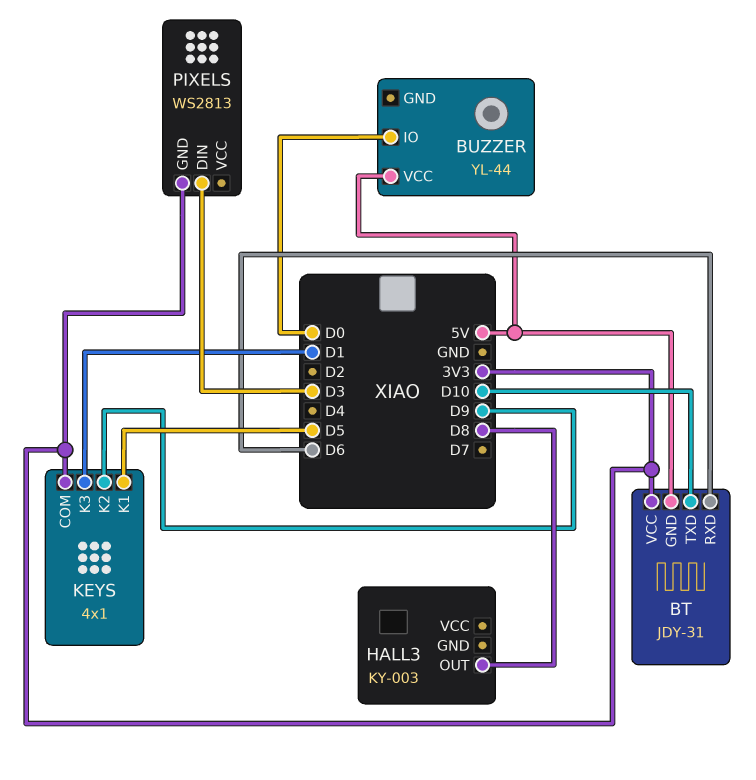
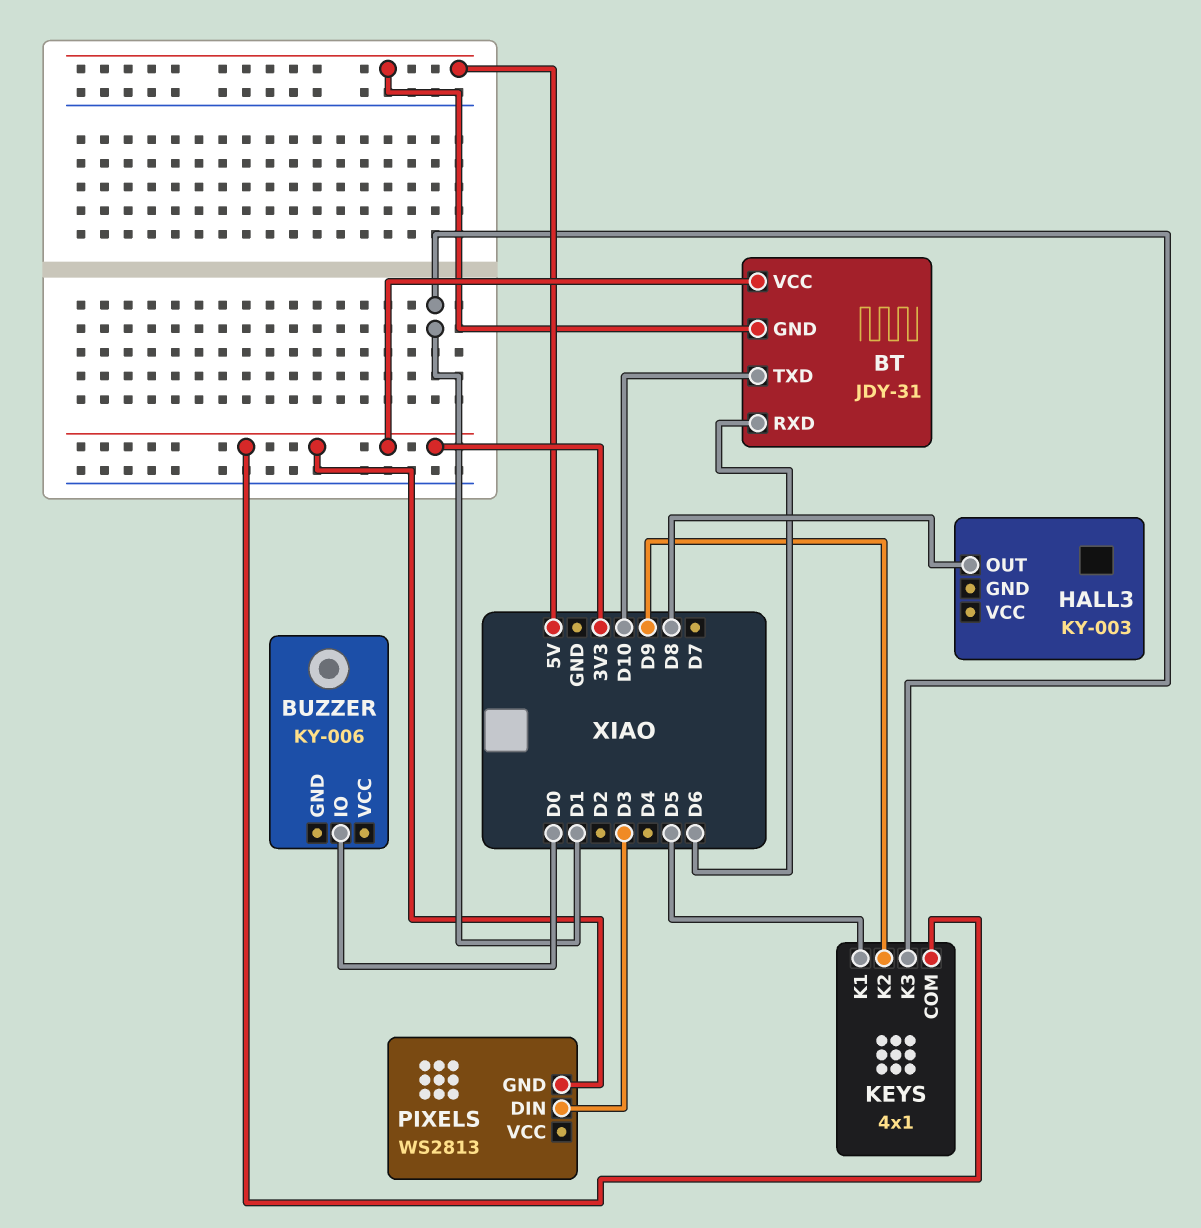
BUZZER: YL-44 -> KY-006
BUZZER pin VCC: 5V -> none

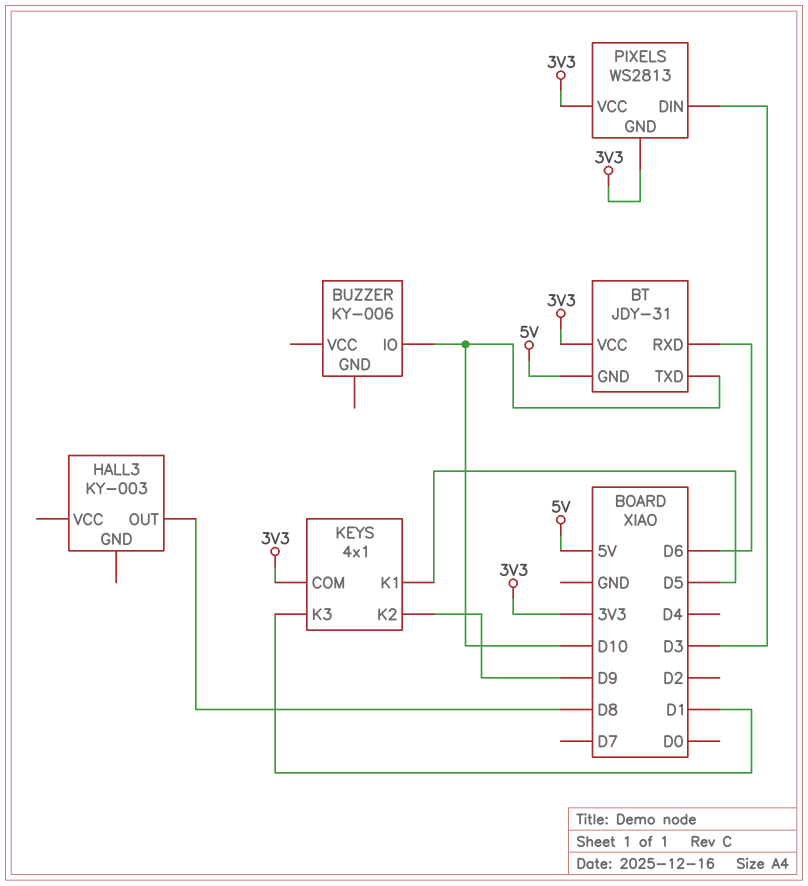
BUZZER pin IO: D0 -> D10
PIXELS pin VCC: none -> 3V3

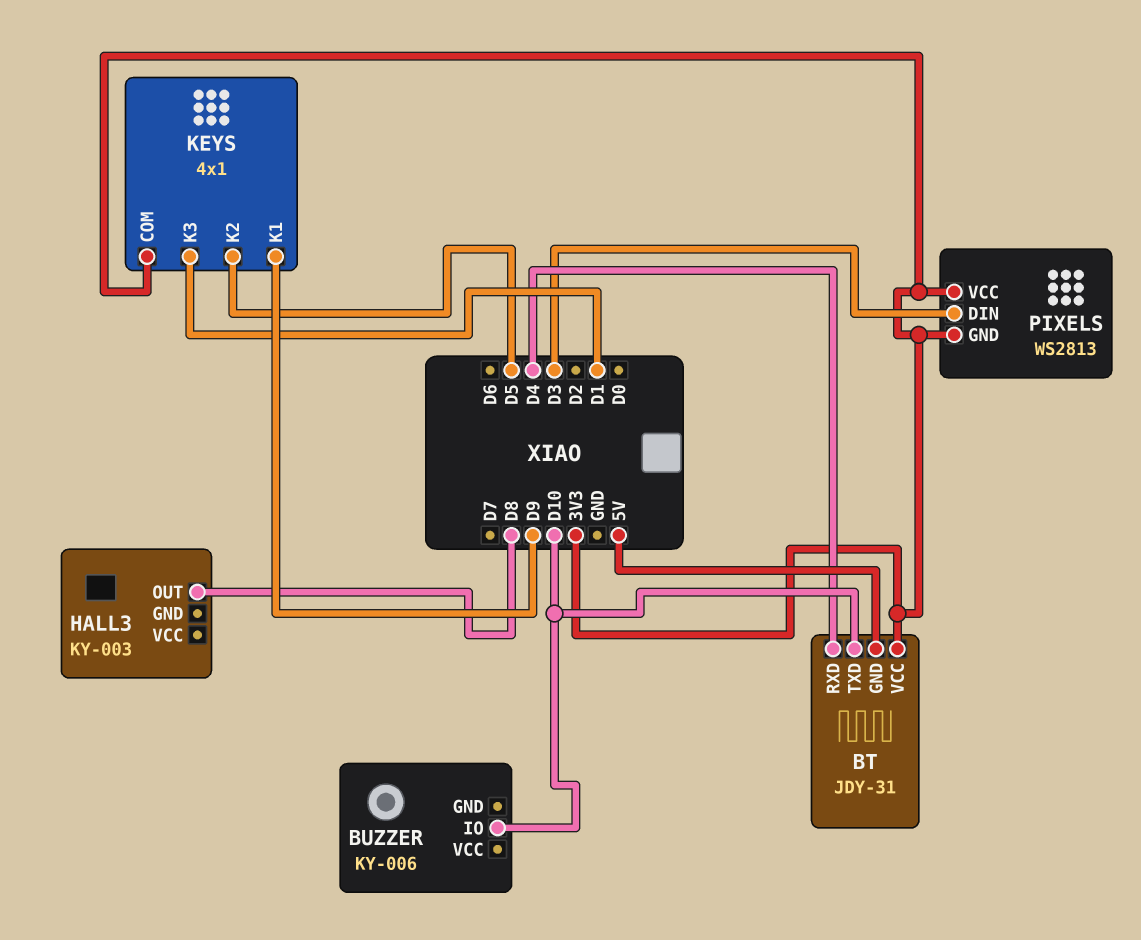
BT pin RXD: D6 -> D4
KEYS pin K1: D5 -> D9
KEYS pin K2: D9 -> D5

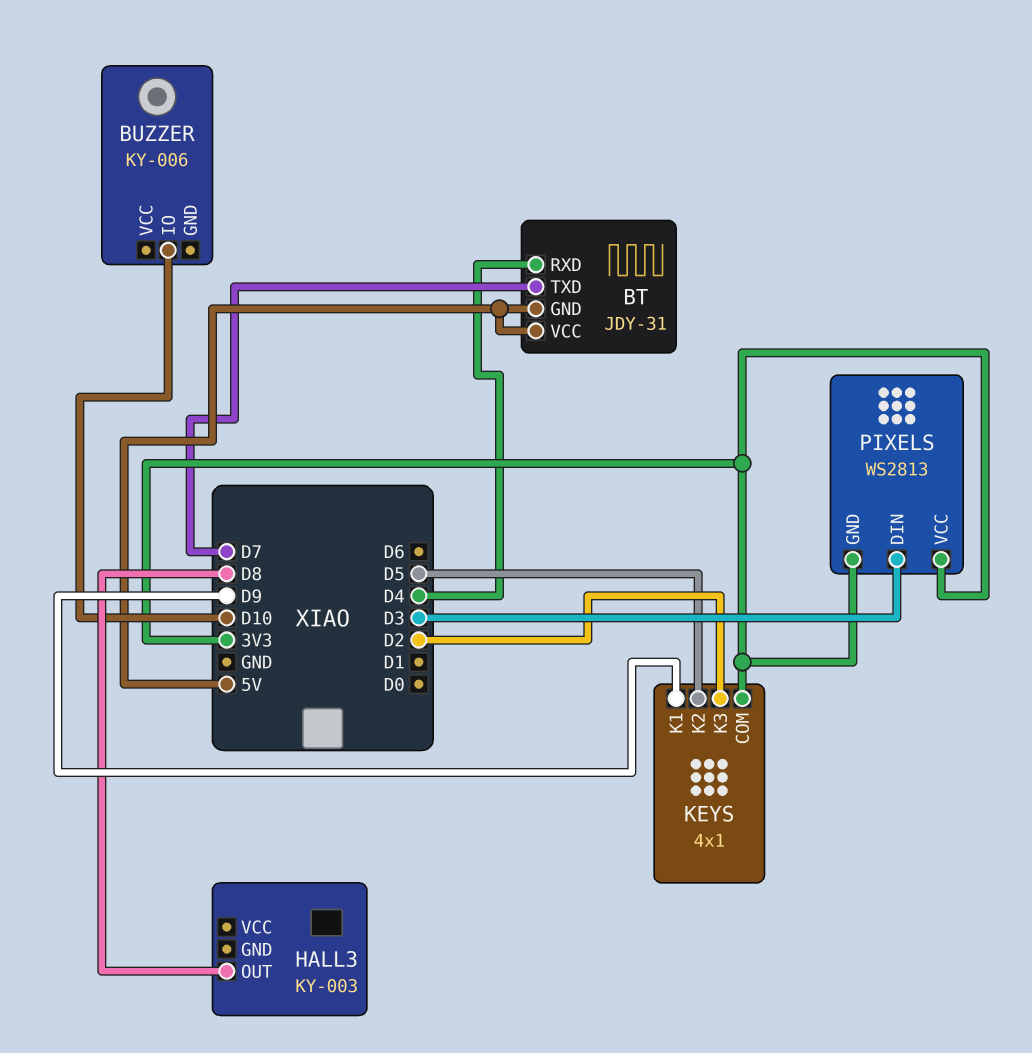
BT pin TXD: D10 -> D7
BT pin VCC: 3V3 -> 5V
KEYS pin K3: D1 -> D2

